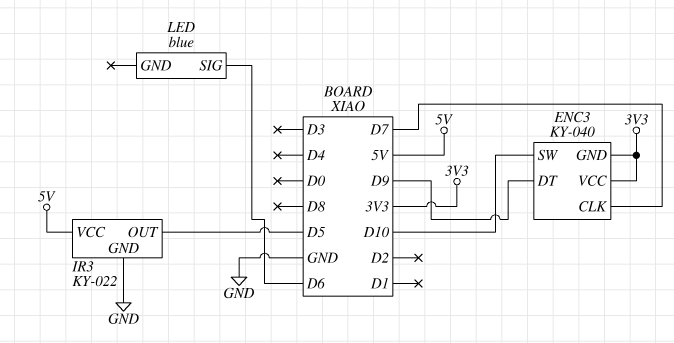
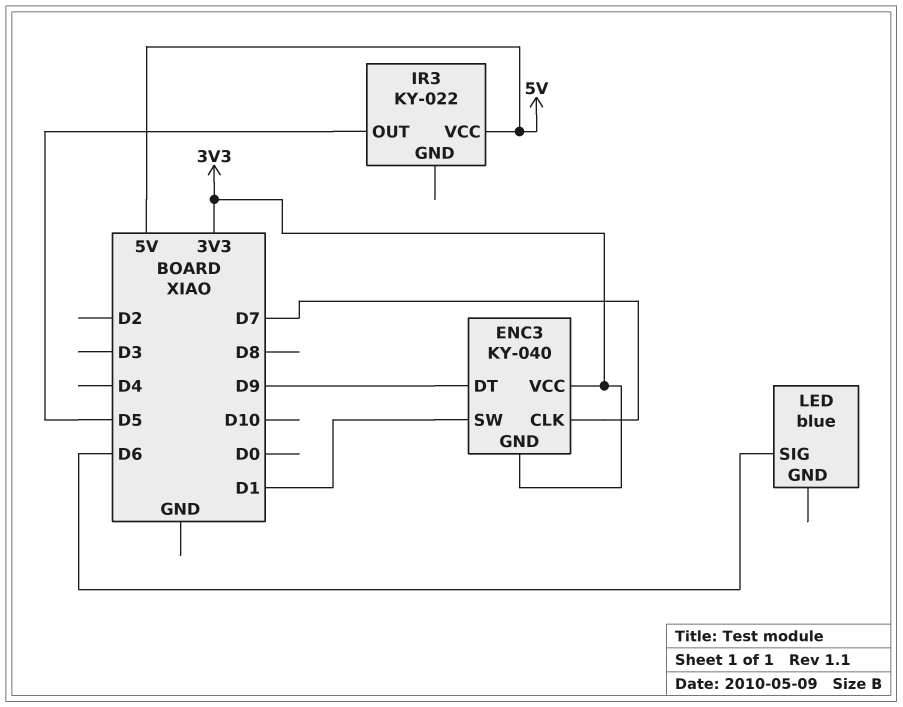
ENC3 pin SW: D10 -> D1
IR3 pin GND: GND -> none

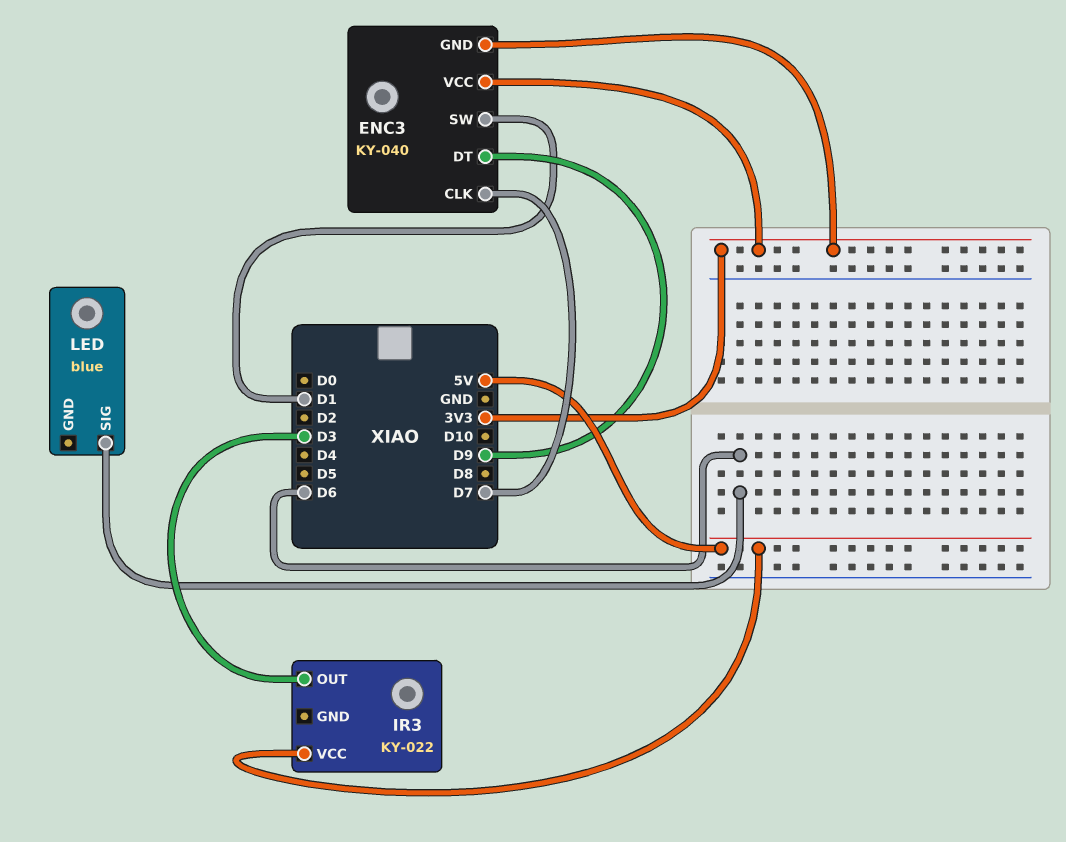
IR3 pin OUT: D5 -> D3

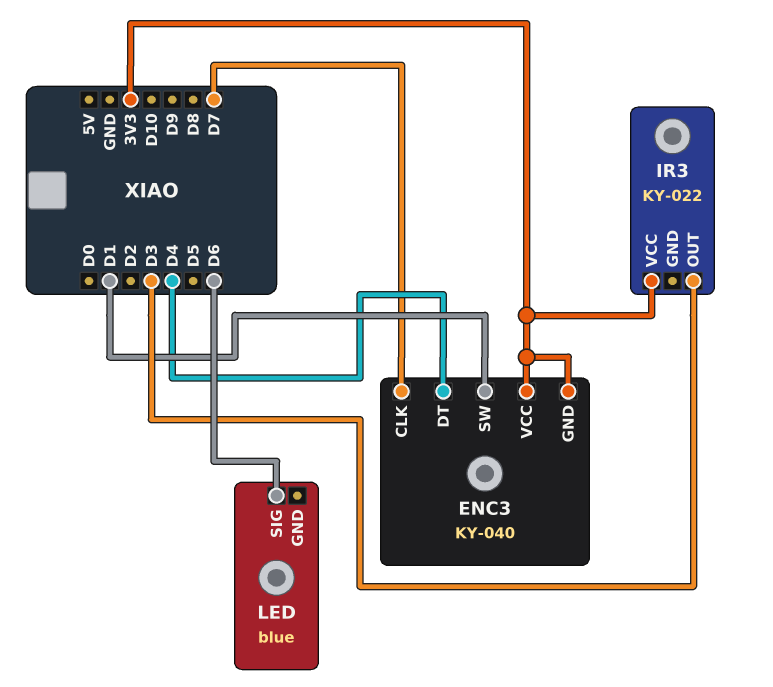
ENC3 pin DT: D9 -> D4
IR3 pin VCC: 5V -> 3V3

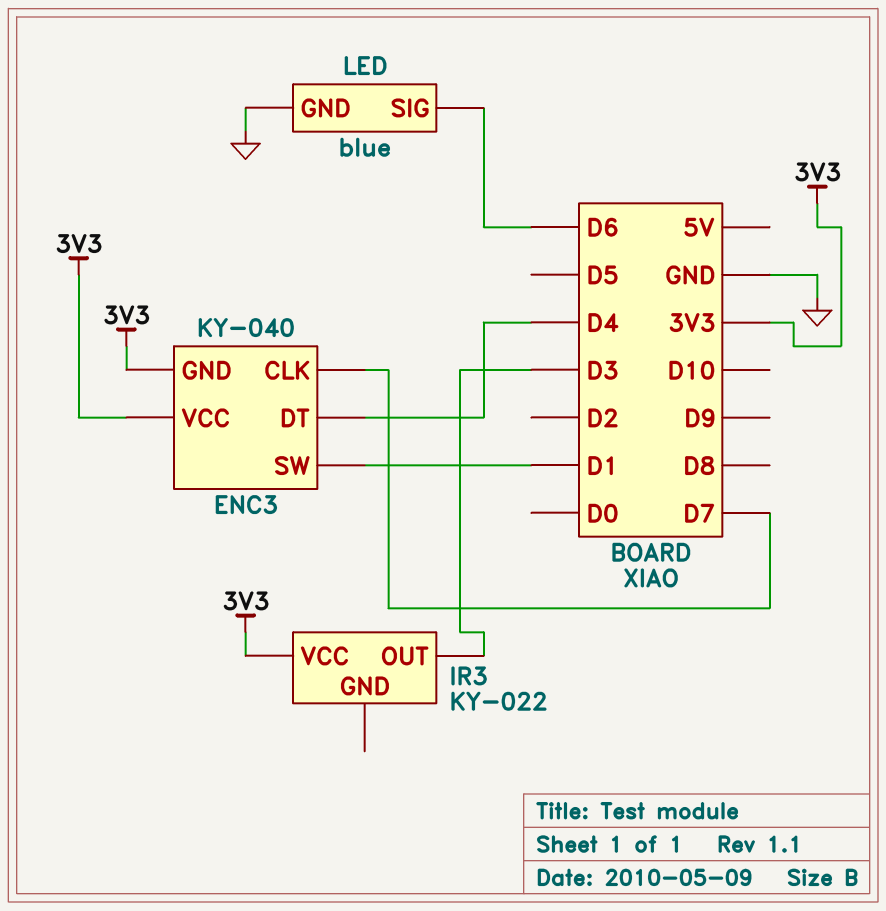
LED pin GND: none -> GND

